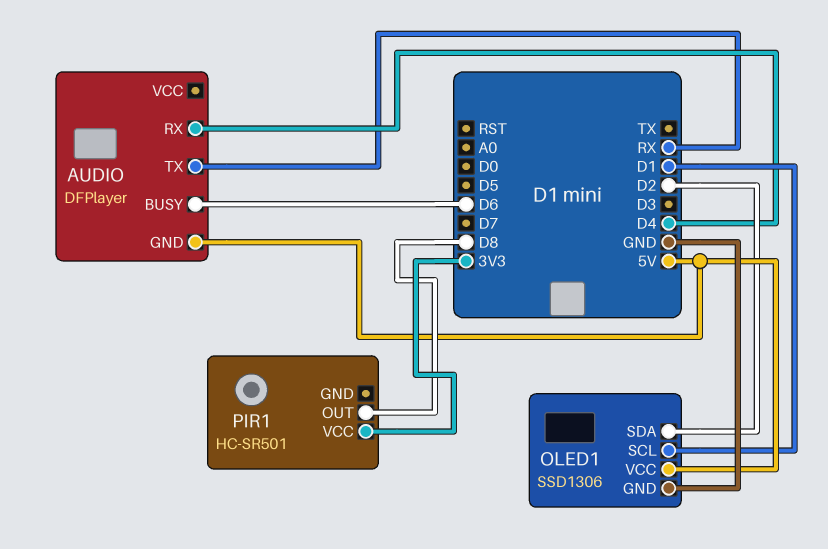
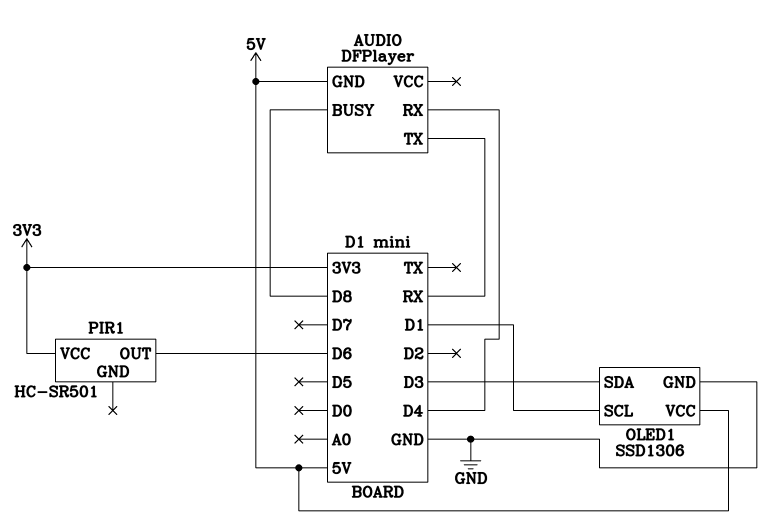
AUDIO pin BUSY: D6 -> D8
OLED1 pin SDA: D2 -> D3
PIR1 pin OUT: D8 -> D6

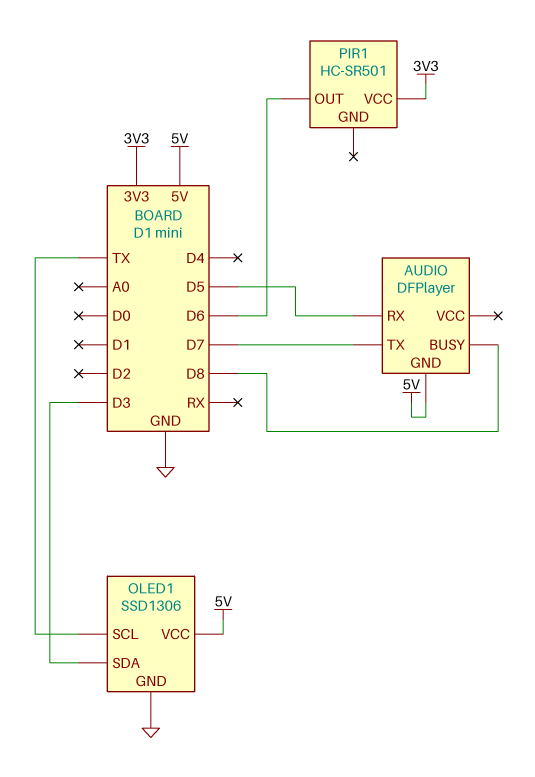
AUDIO pin RX: D4 -> D5
AUDIO pin TX: RX -> D7
OLED1 pin SCL: D1 -> TX

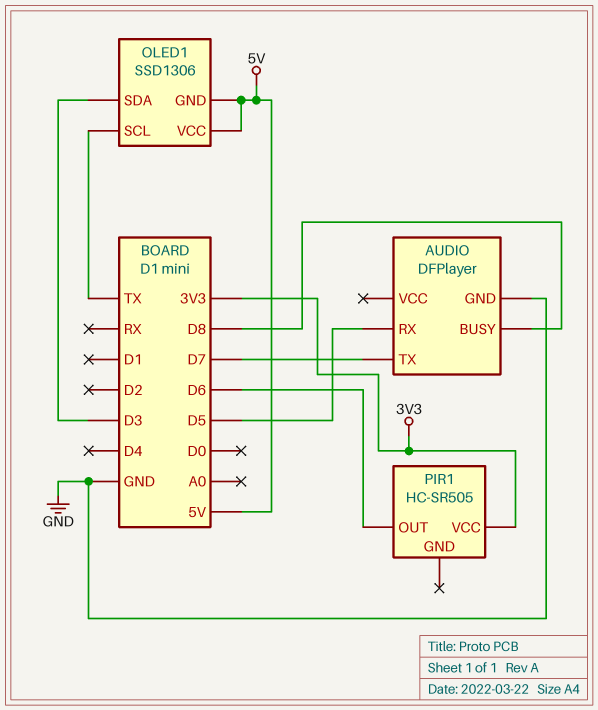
AUDIO pin GND: 5V -> GND
OLED1 pin GND: GND -> 5V
PIR1: HC-SR501 -> HC-SR505

